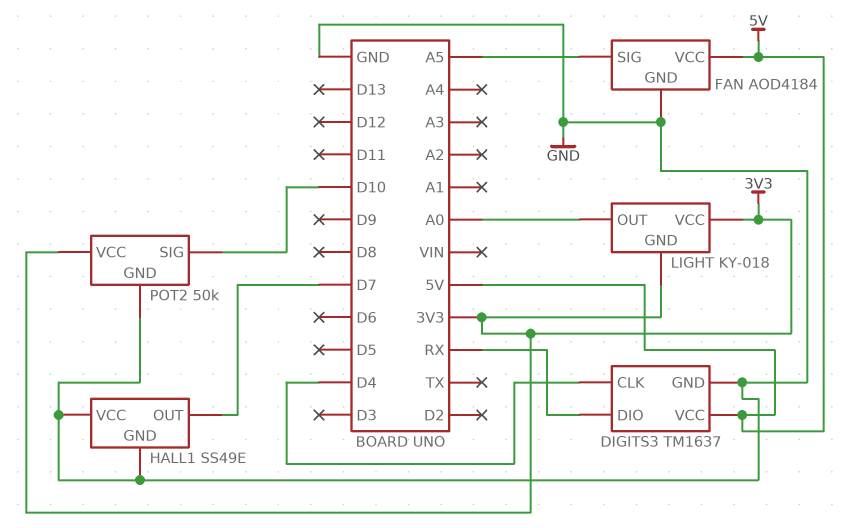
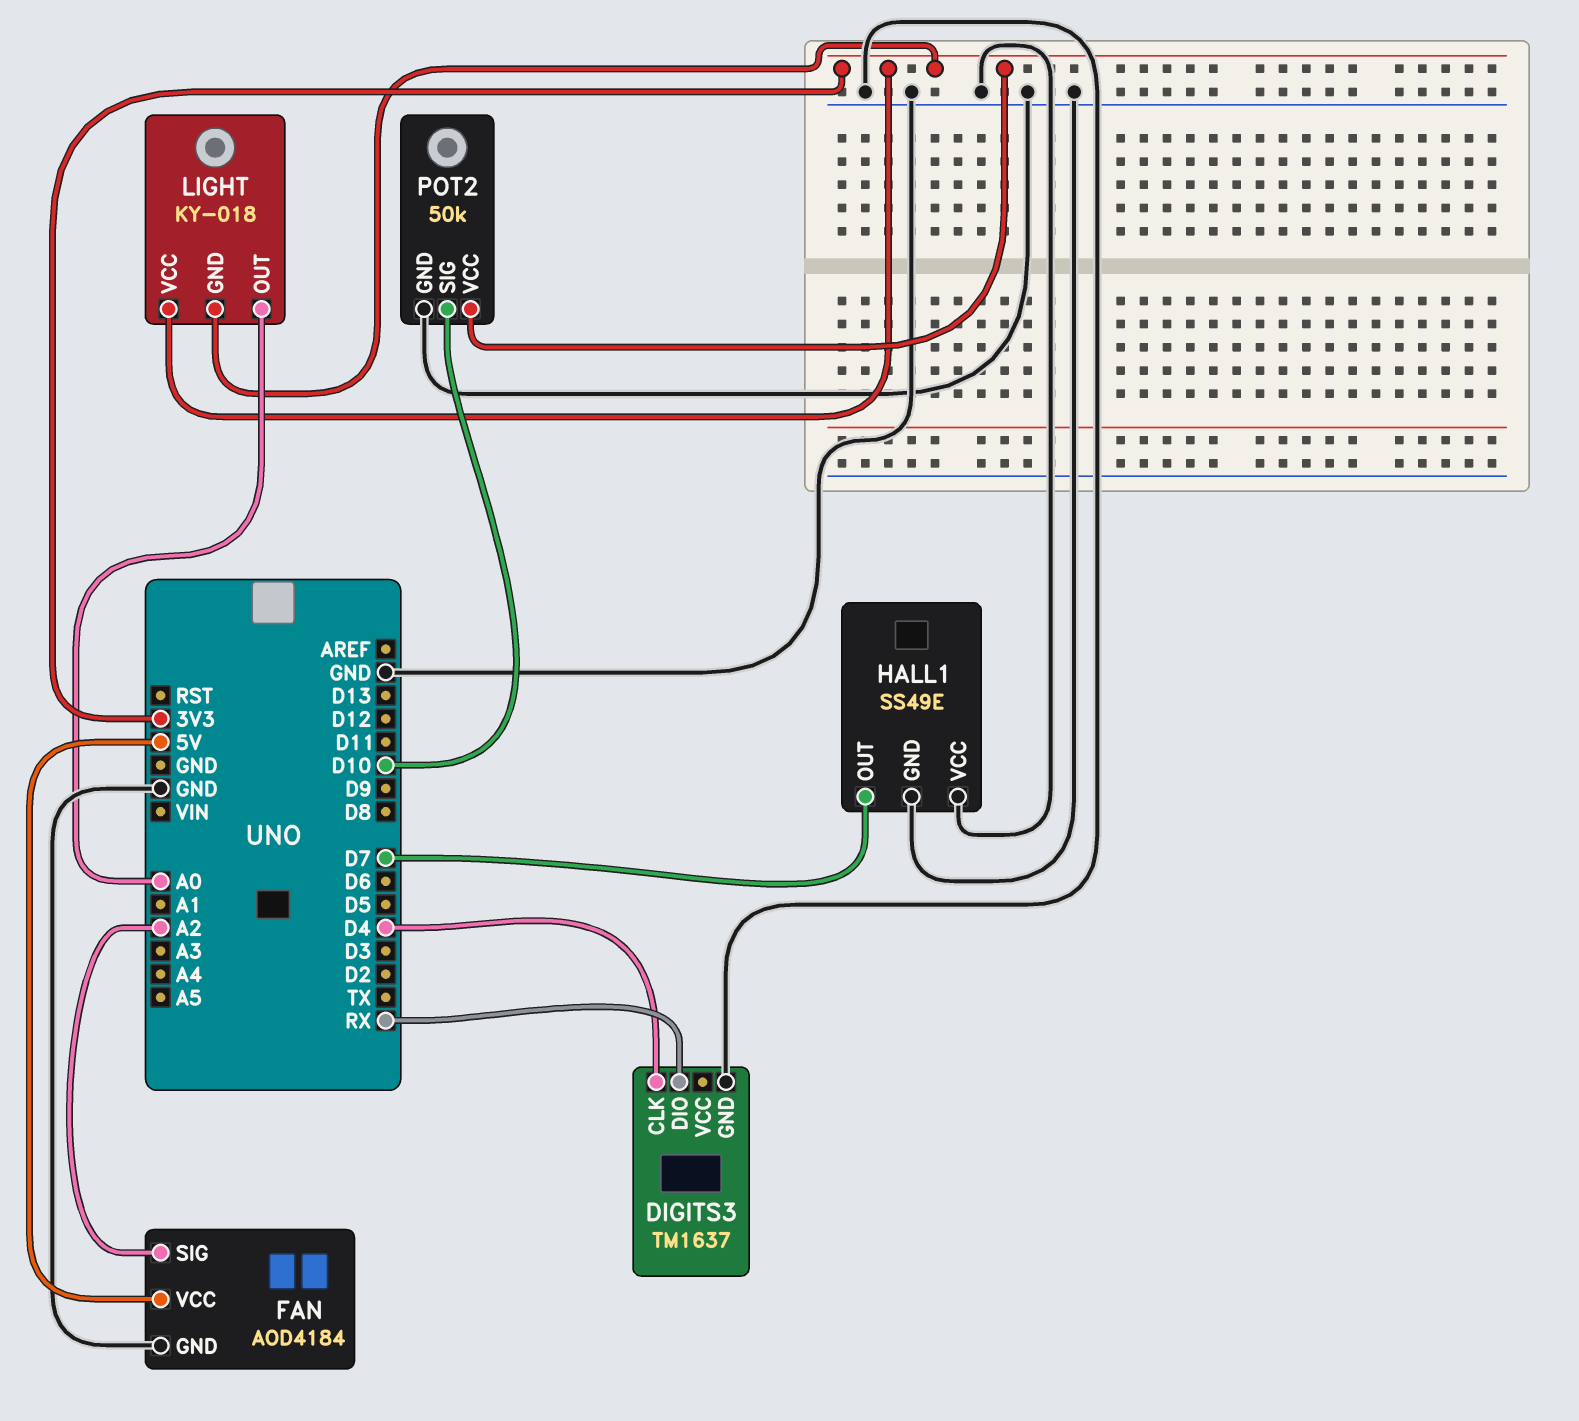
DIGITS3 pin VCC: 5V -> none
FAN pin SIG: A5 -> A2

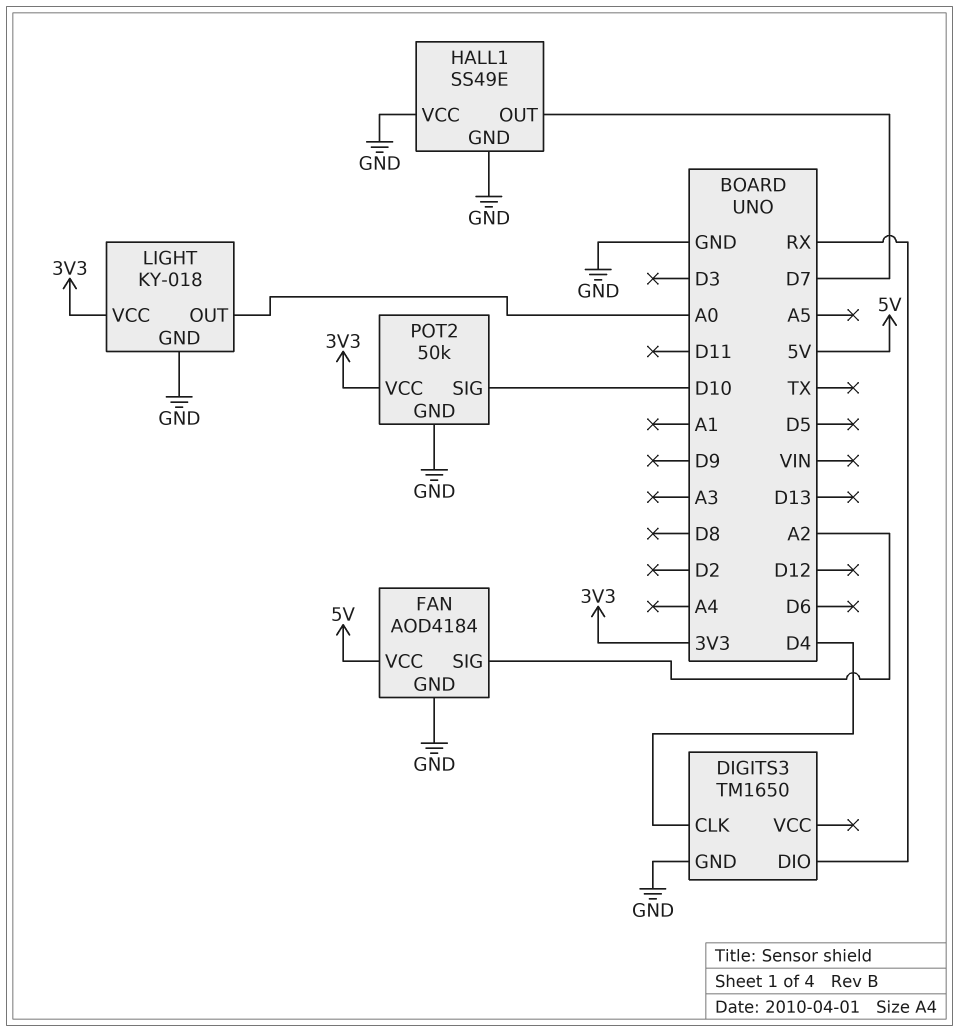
DIGITS3: TM1637 -> TM1650
LIGHT pin GND: 3V3 -> GND

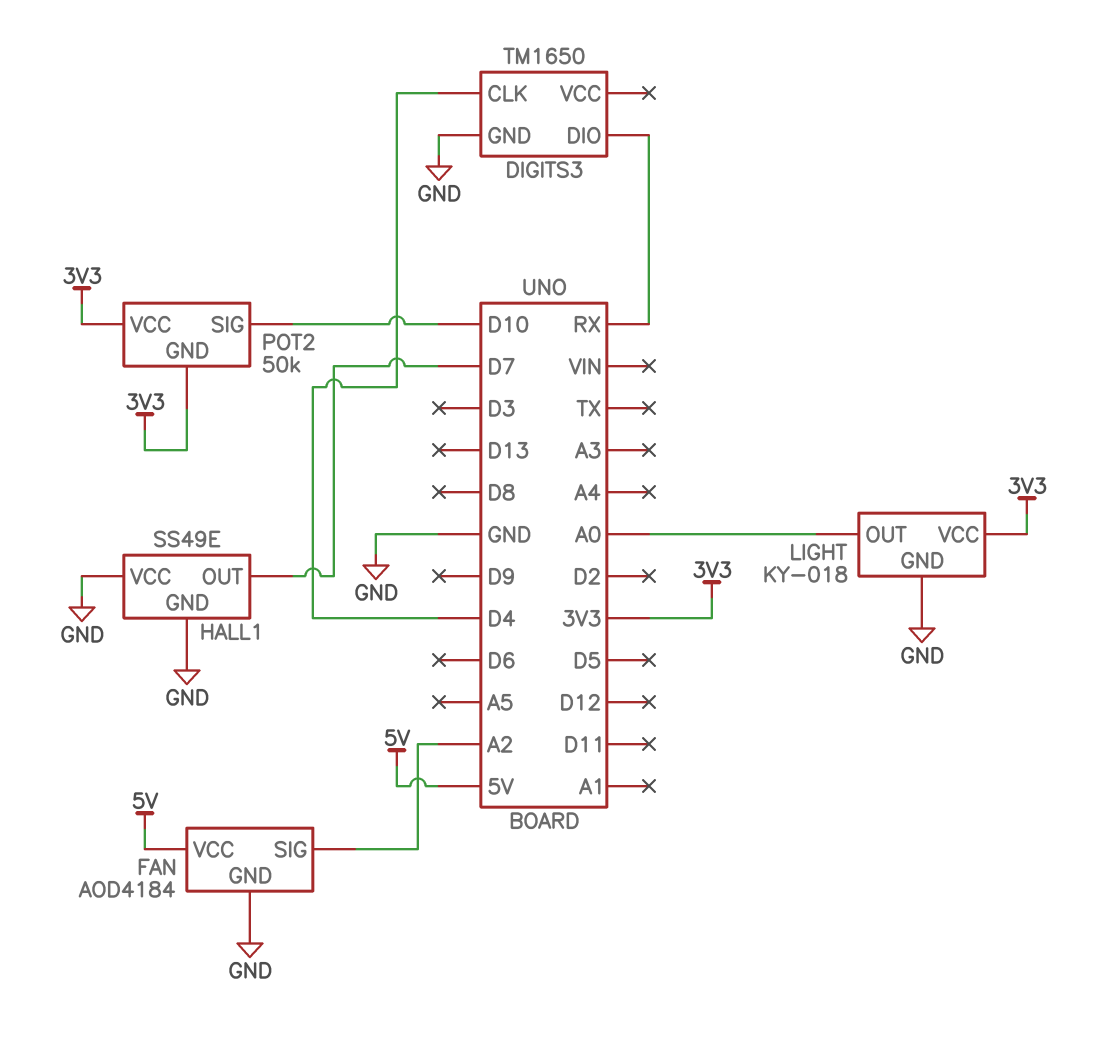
POT2 pin GND: GND -> 3V3

